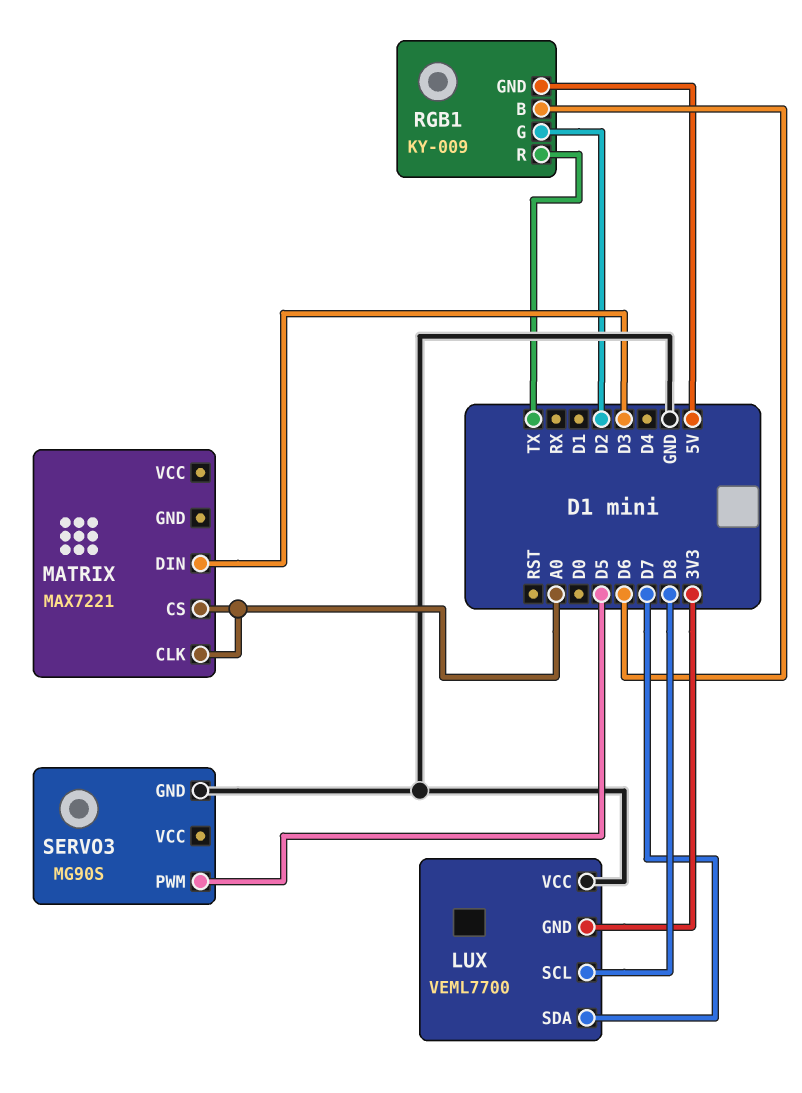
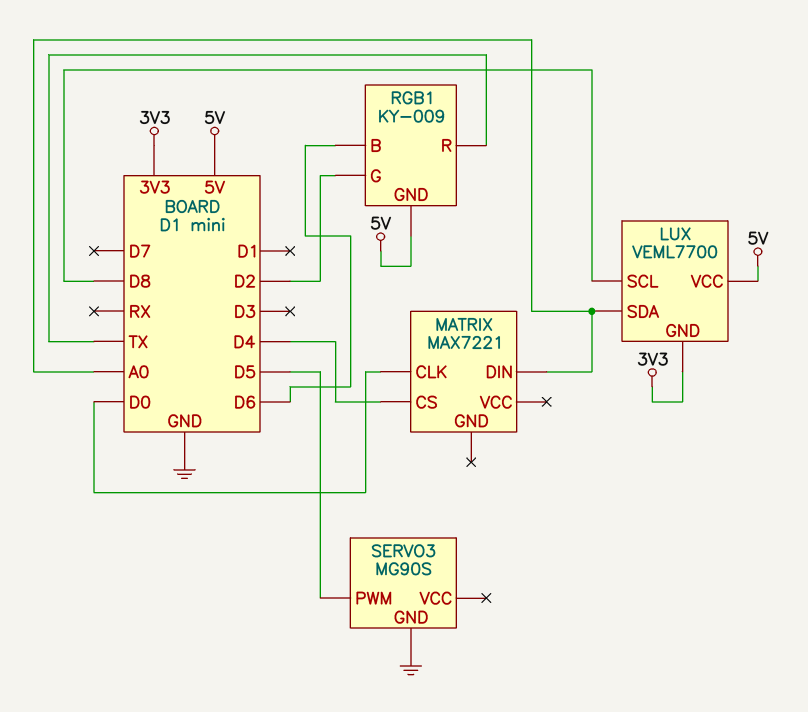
LUX pin SDA: D7 -> A0
LUX pin VCC: GND -> 5V
MATRIX pin CLK: A0 -> D0
MATRIX pin CS: A0 -> D4
MATRIX pin DIN: D3 -> A0

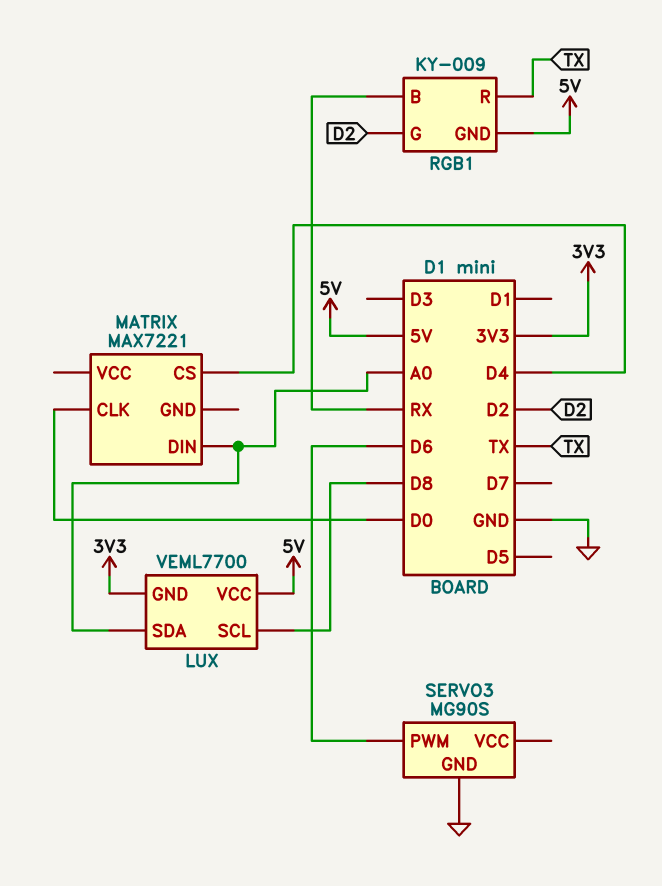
RGB1 pin B: D6 -> RX
SERVO3 pin PWM: D5 -> D6

